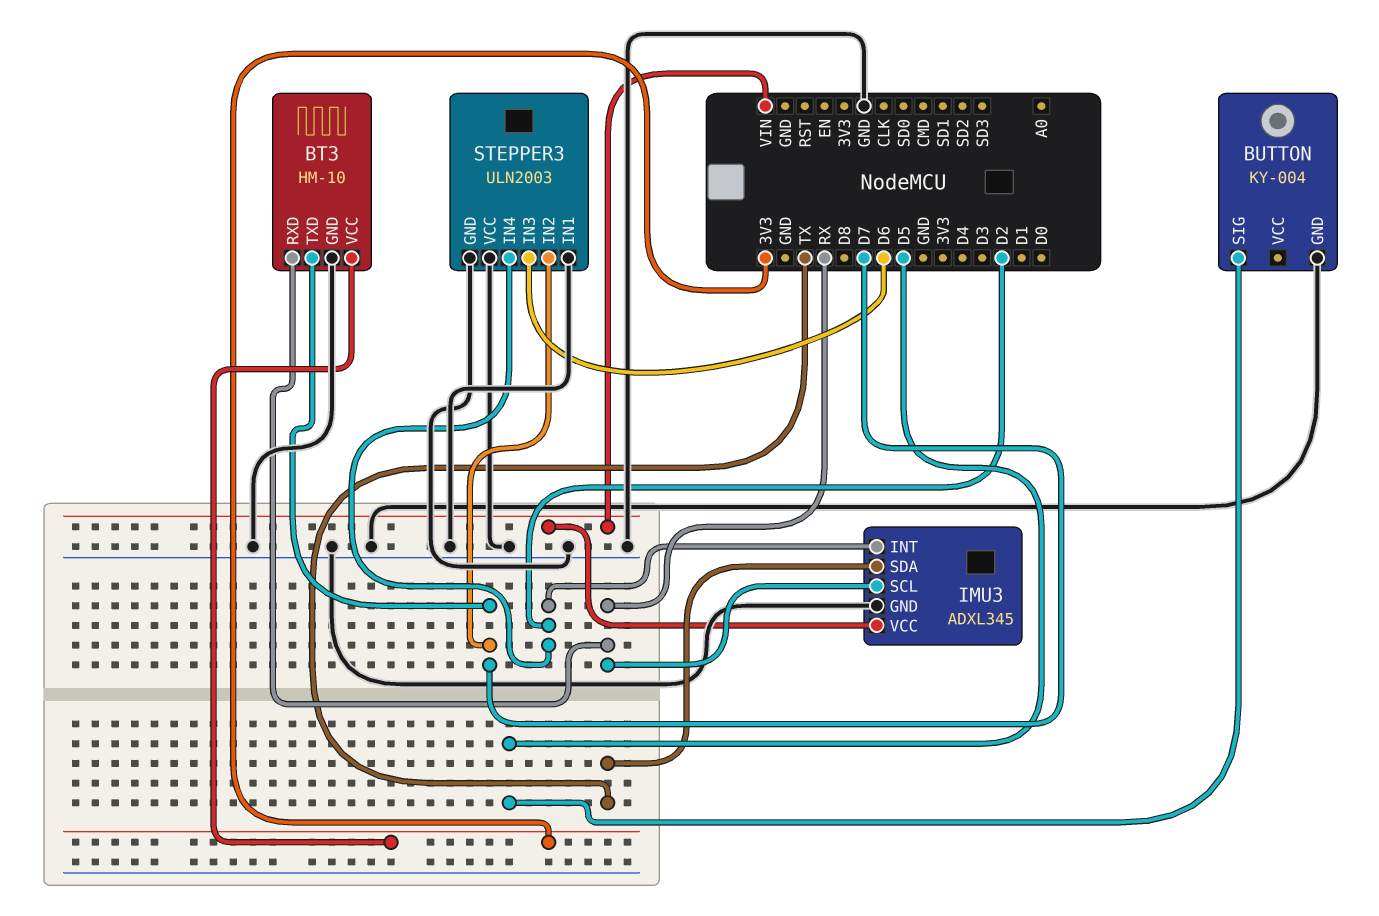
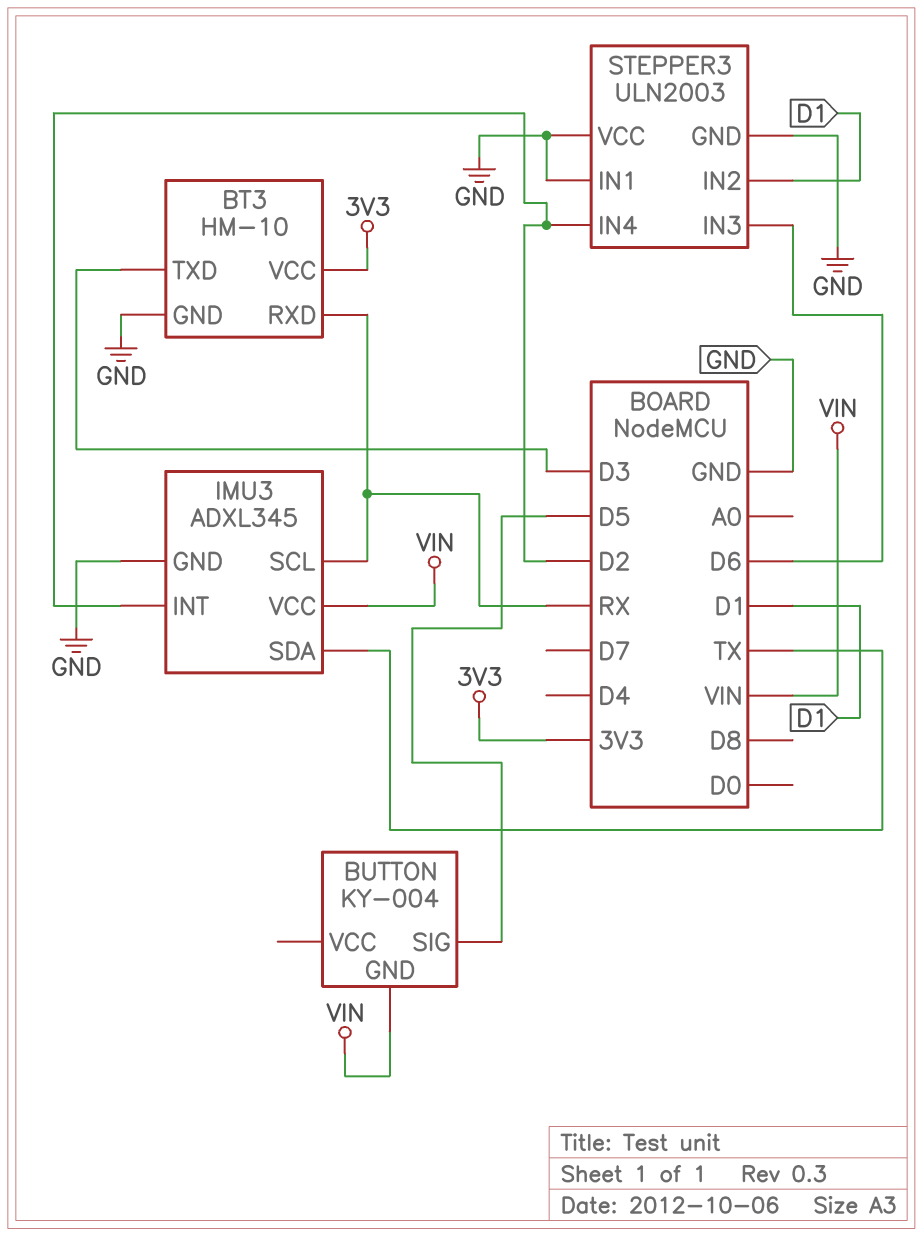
BT3 pin TXD: D7 -> D3
BUTTON pin GND: GND -> VIN
STEPPER3 pin IN2: D7 -> D1

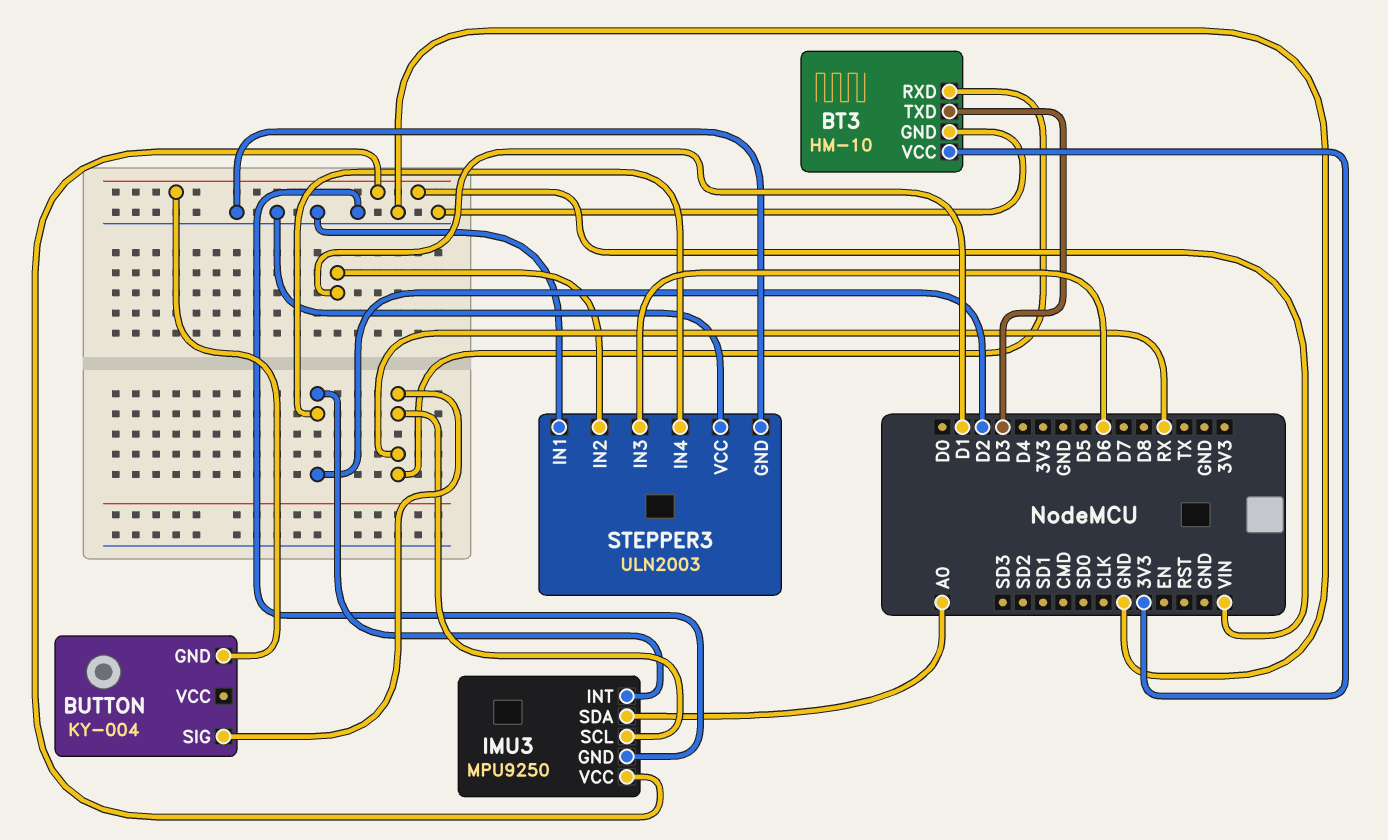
BUTTON pin SIG: D5 -> RX
IMU3: ADXL345 -> MPU9250
IMU3 pin SDA: TX -> A0

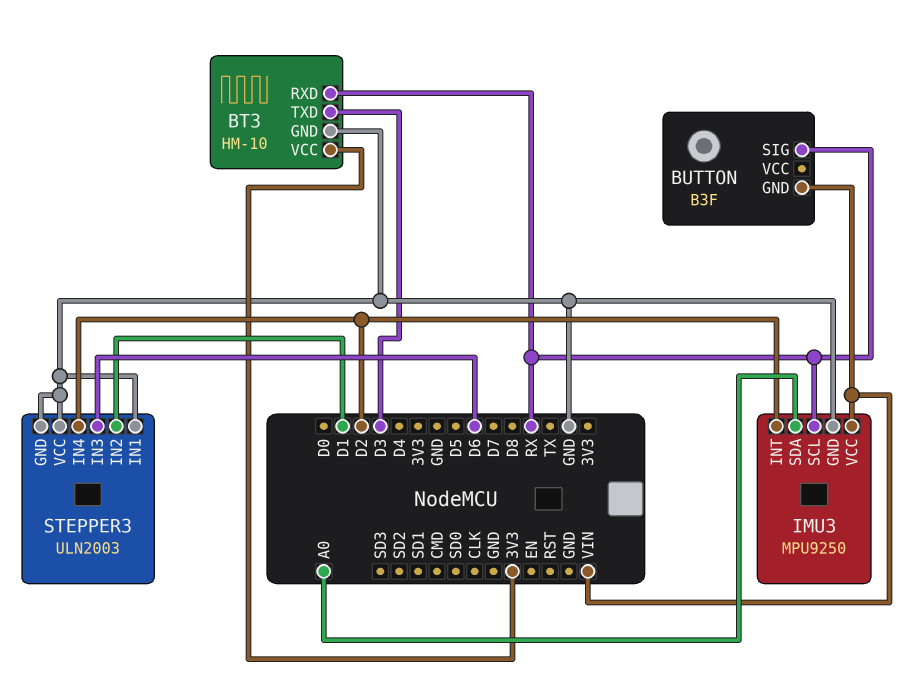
BUTTON: KY-004 -> B3F

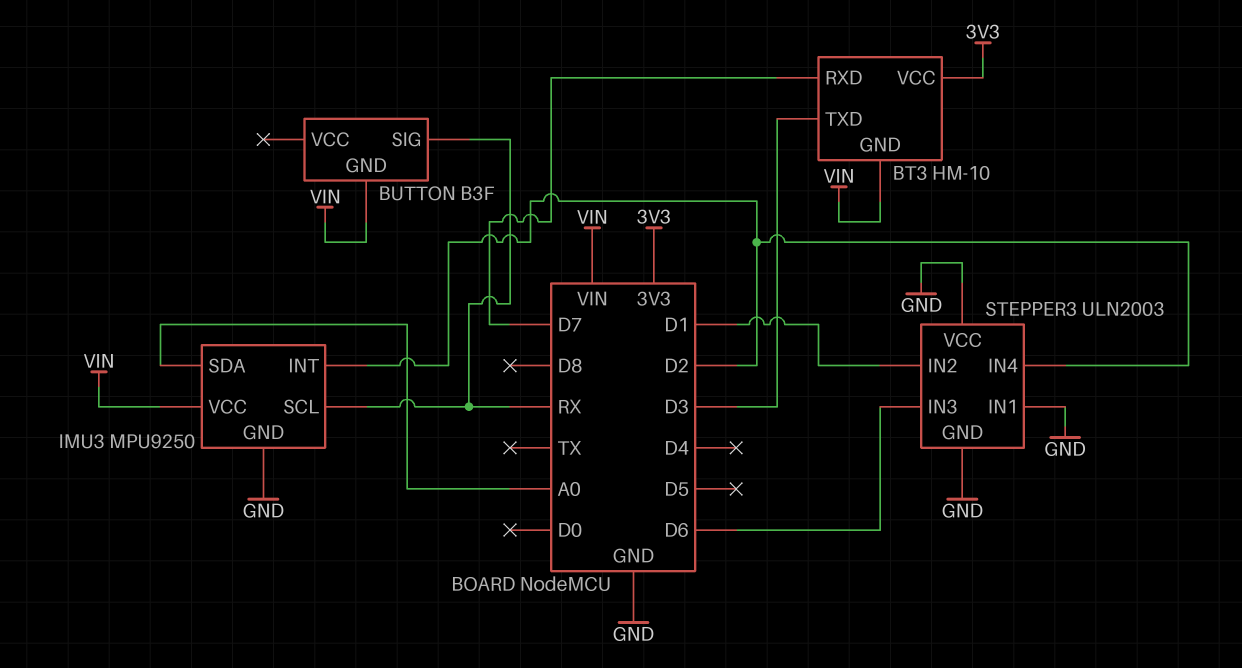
BT3 pin GND: GND -> VIN
BT3 pin RXD: RX -> D7

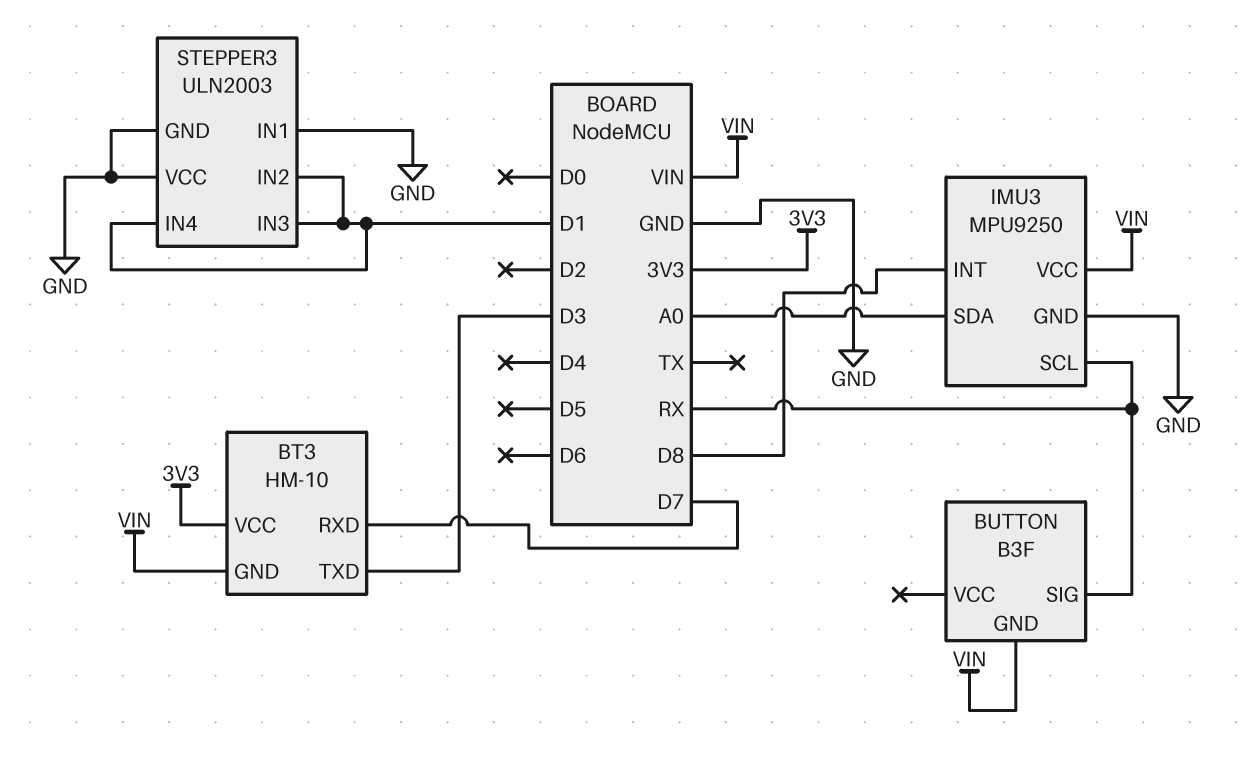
IMU3 pin INT: D2 -> D8
STEPPER3 pin IN3: D6 -> D1
STEPPER3 pin IN4: D2 -> D1

